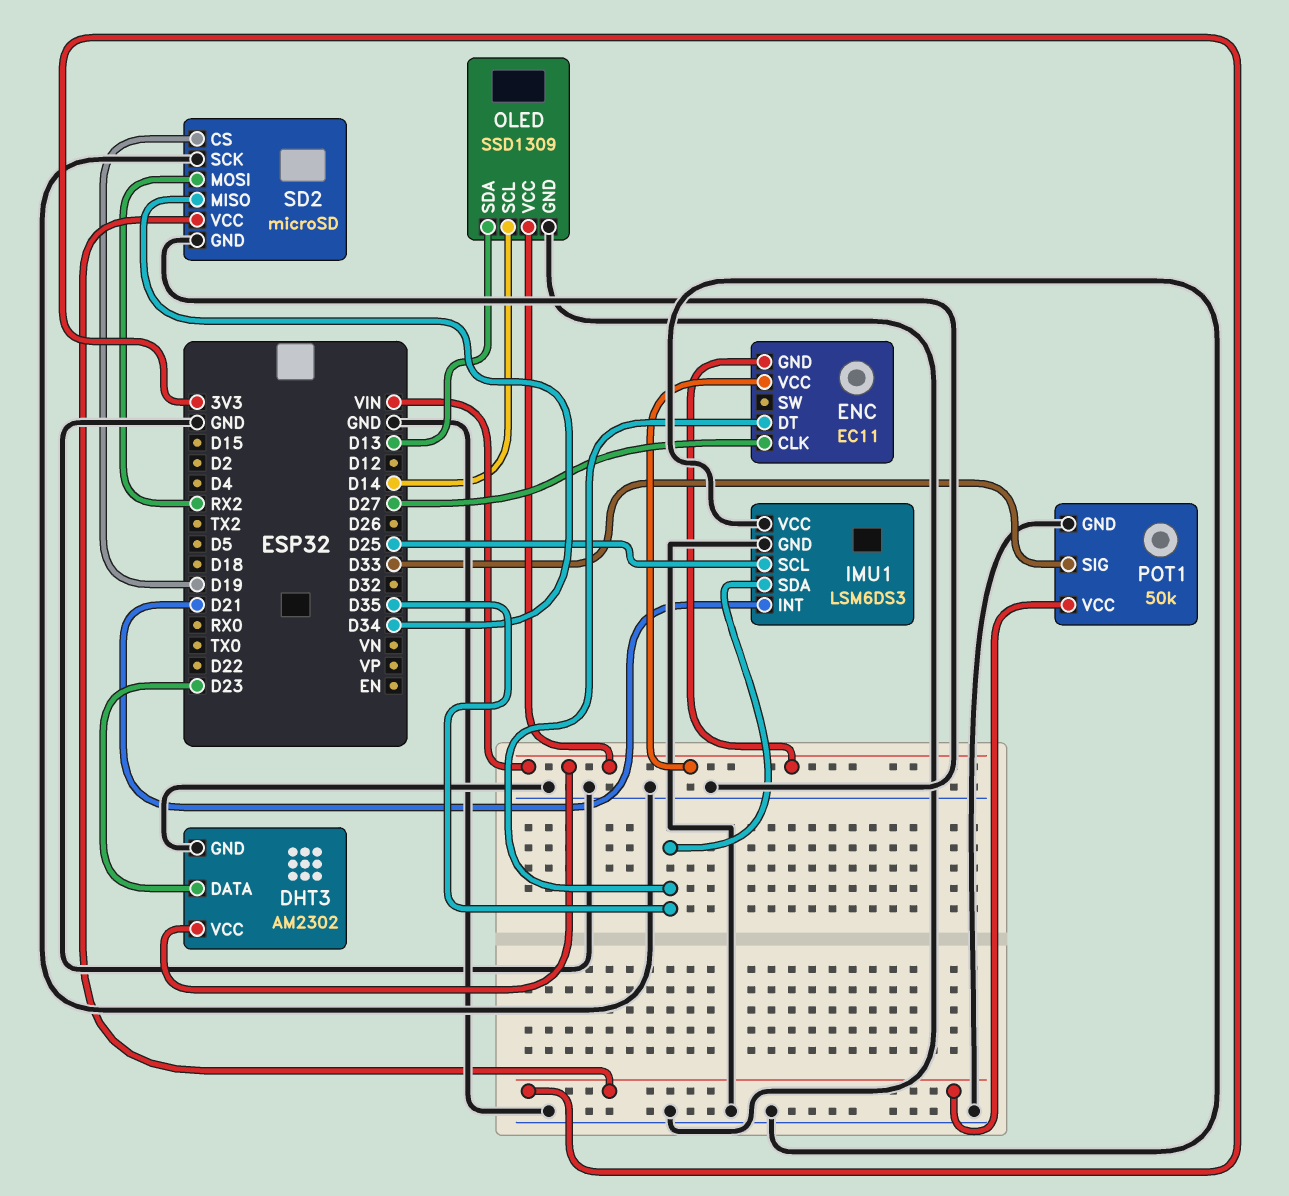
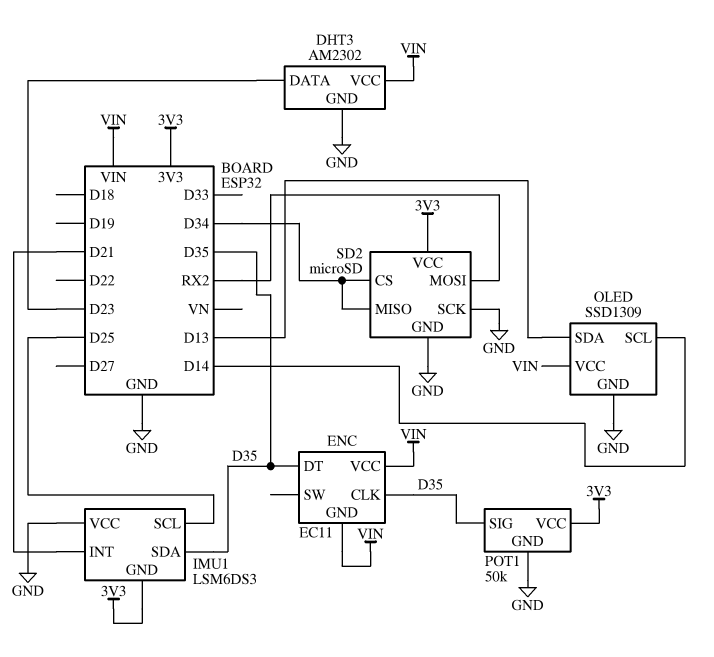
ENC pin CLK: D27 -> D35
IMU1 pin GND: GND -> 3V3
POT1 pin SIG: D33 -> D35
SD2 pin CS: D19 -> D34

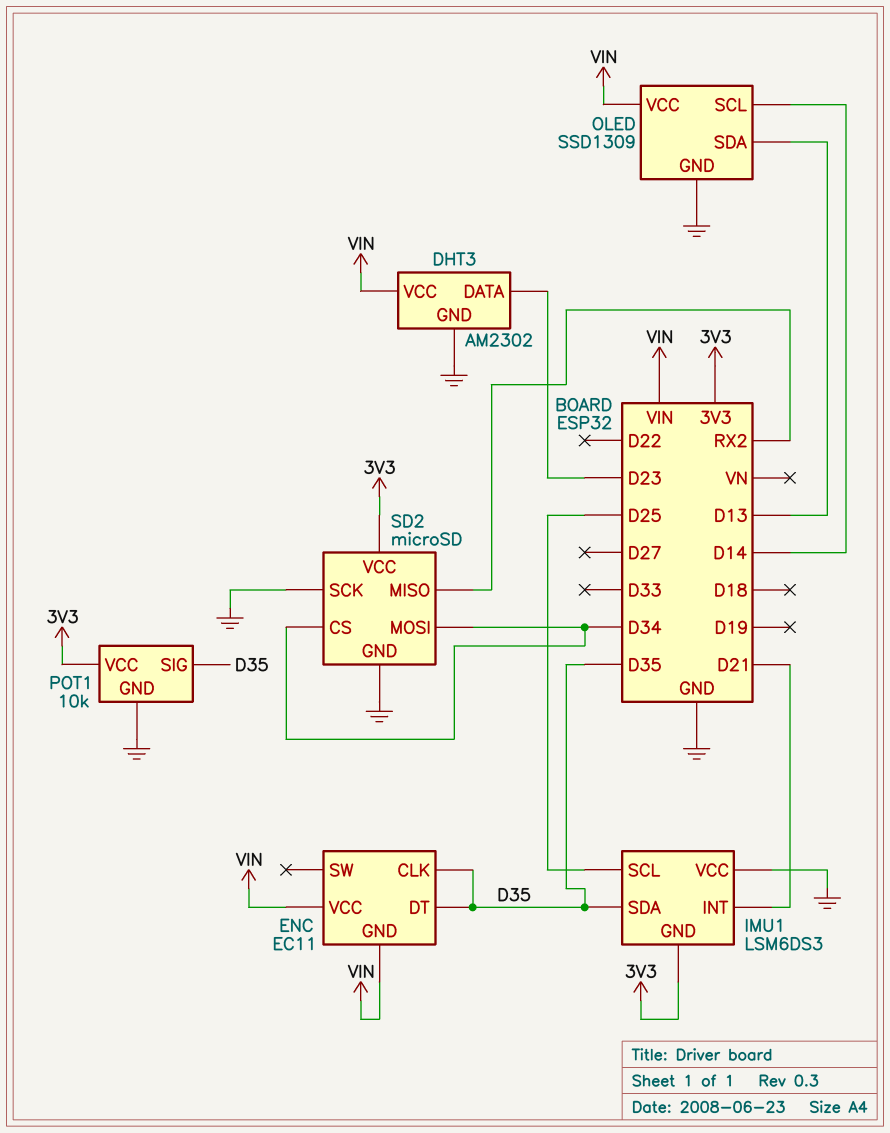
POT1: 50k -> 10k
SD2 pin MISO: D34 -> RX2
SD2 pin MOSI: RX2 -> D34

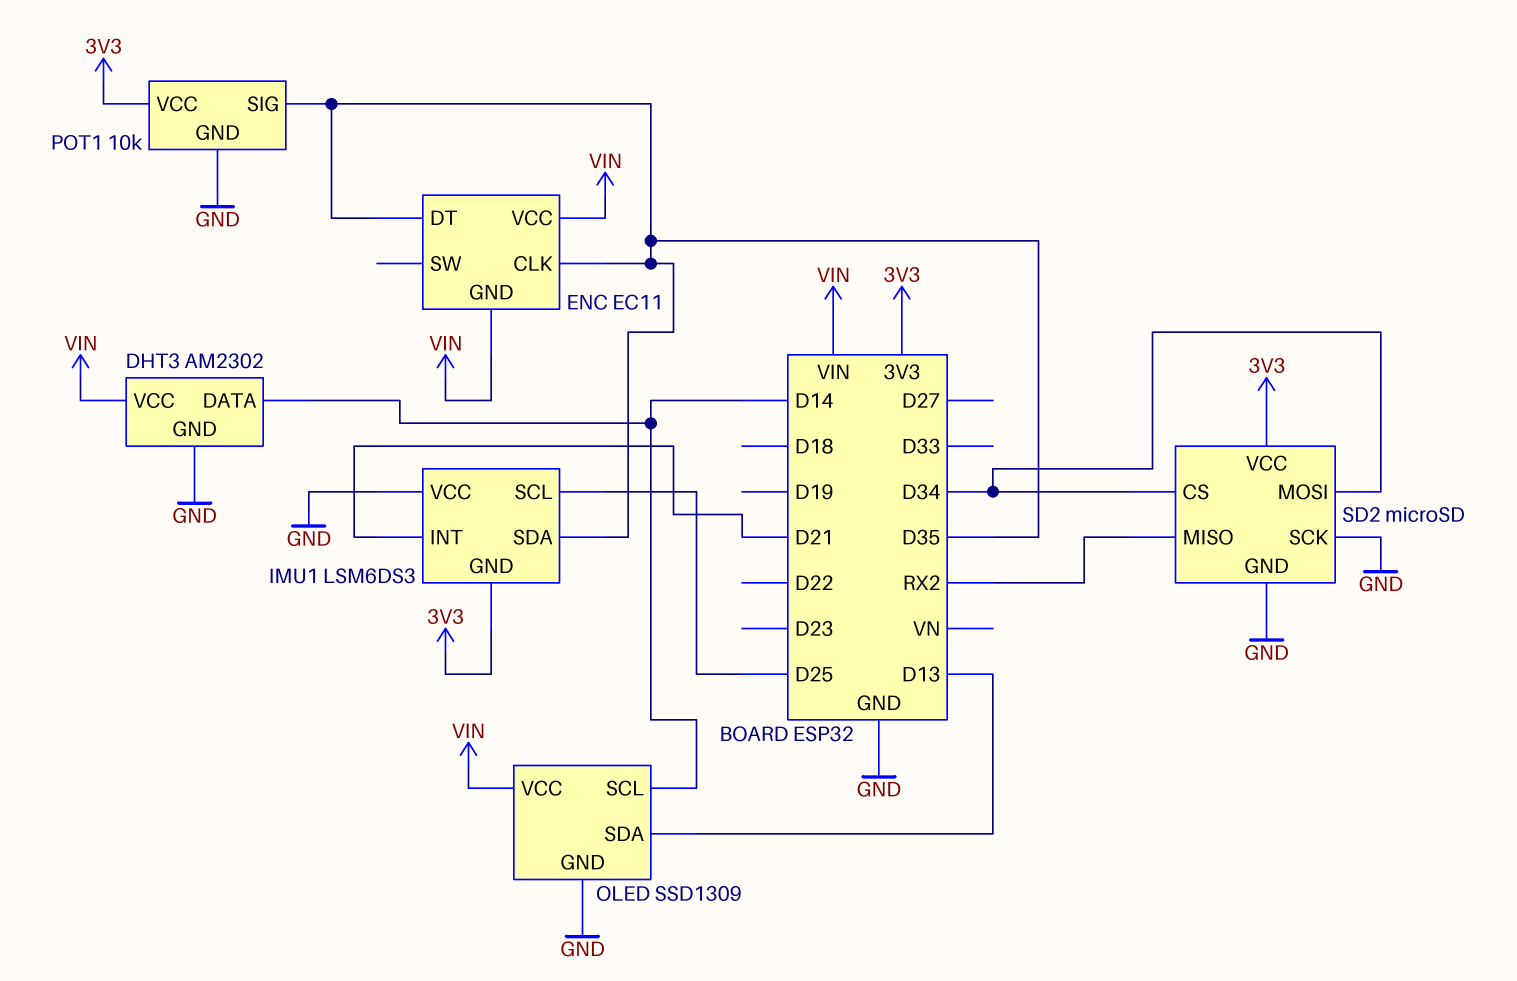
DHT3 pin DATA: D23 -> D14

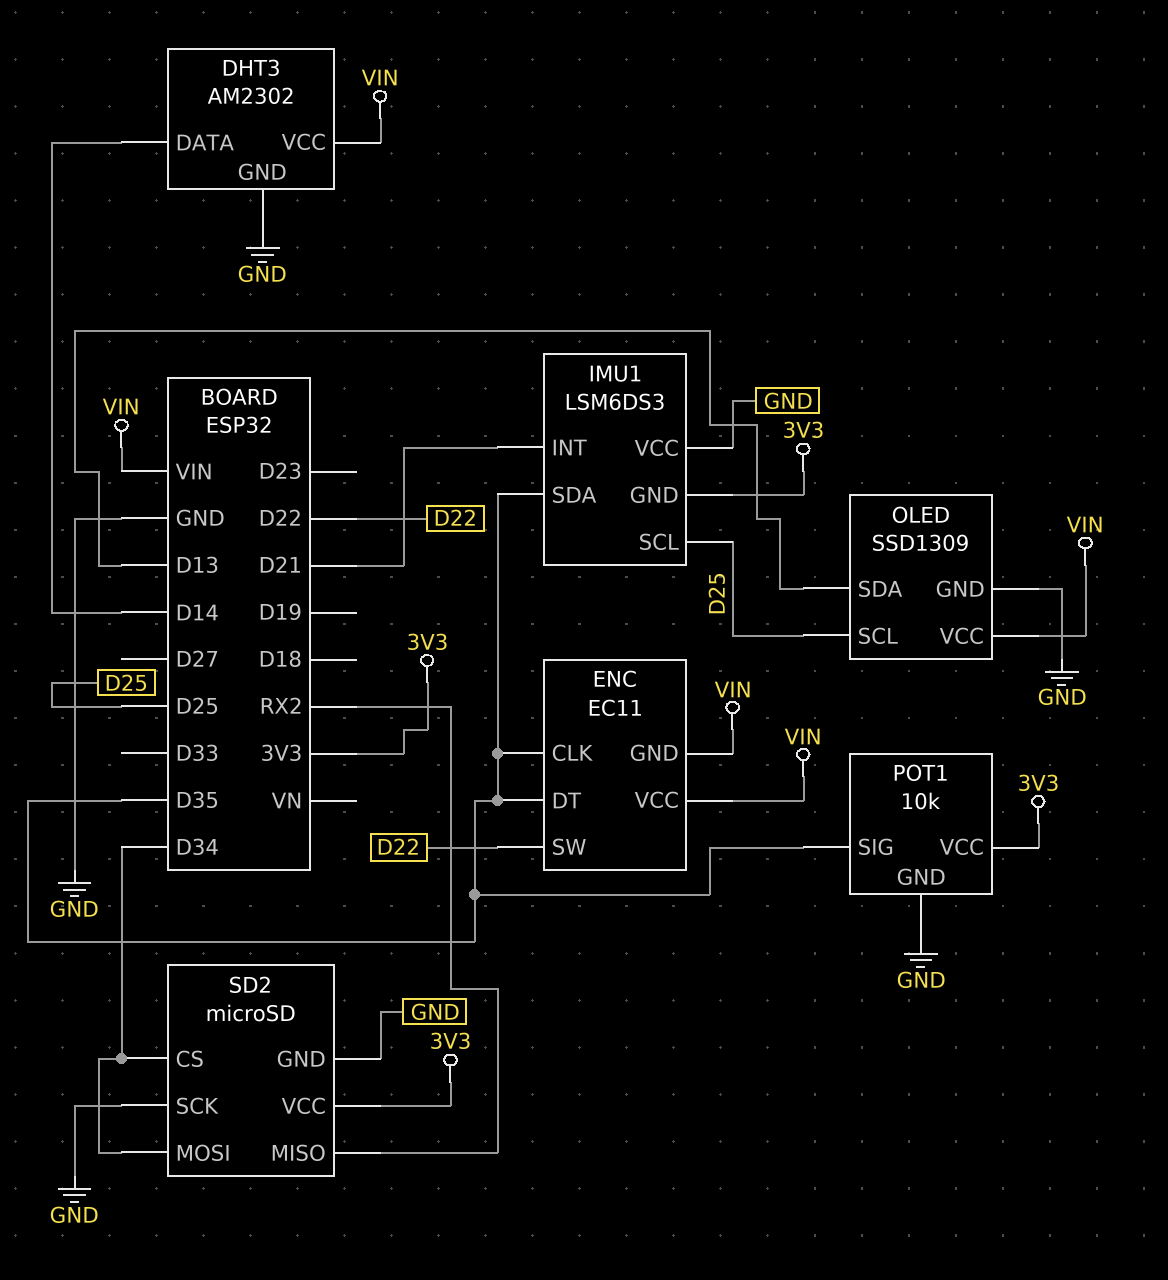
ENC pin SW: none -> D22
OLED pin SCL: D14 -> D25

